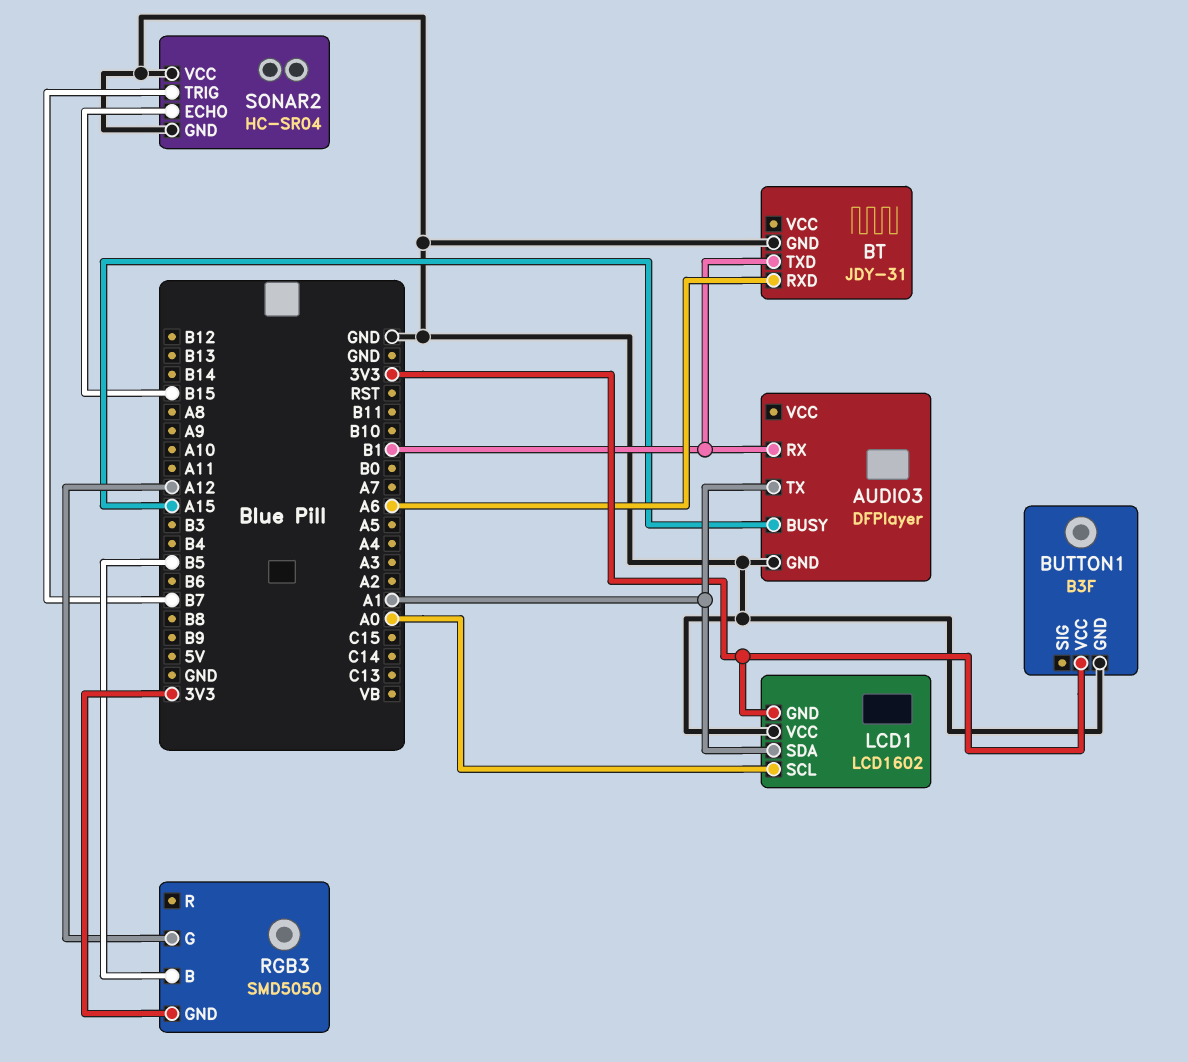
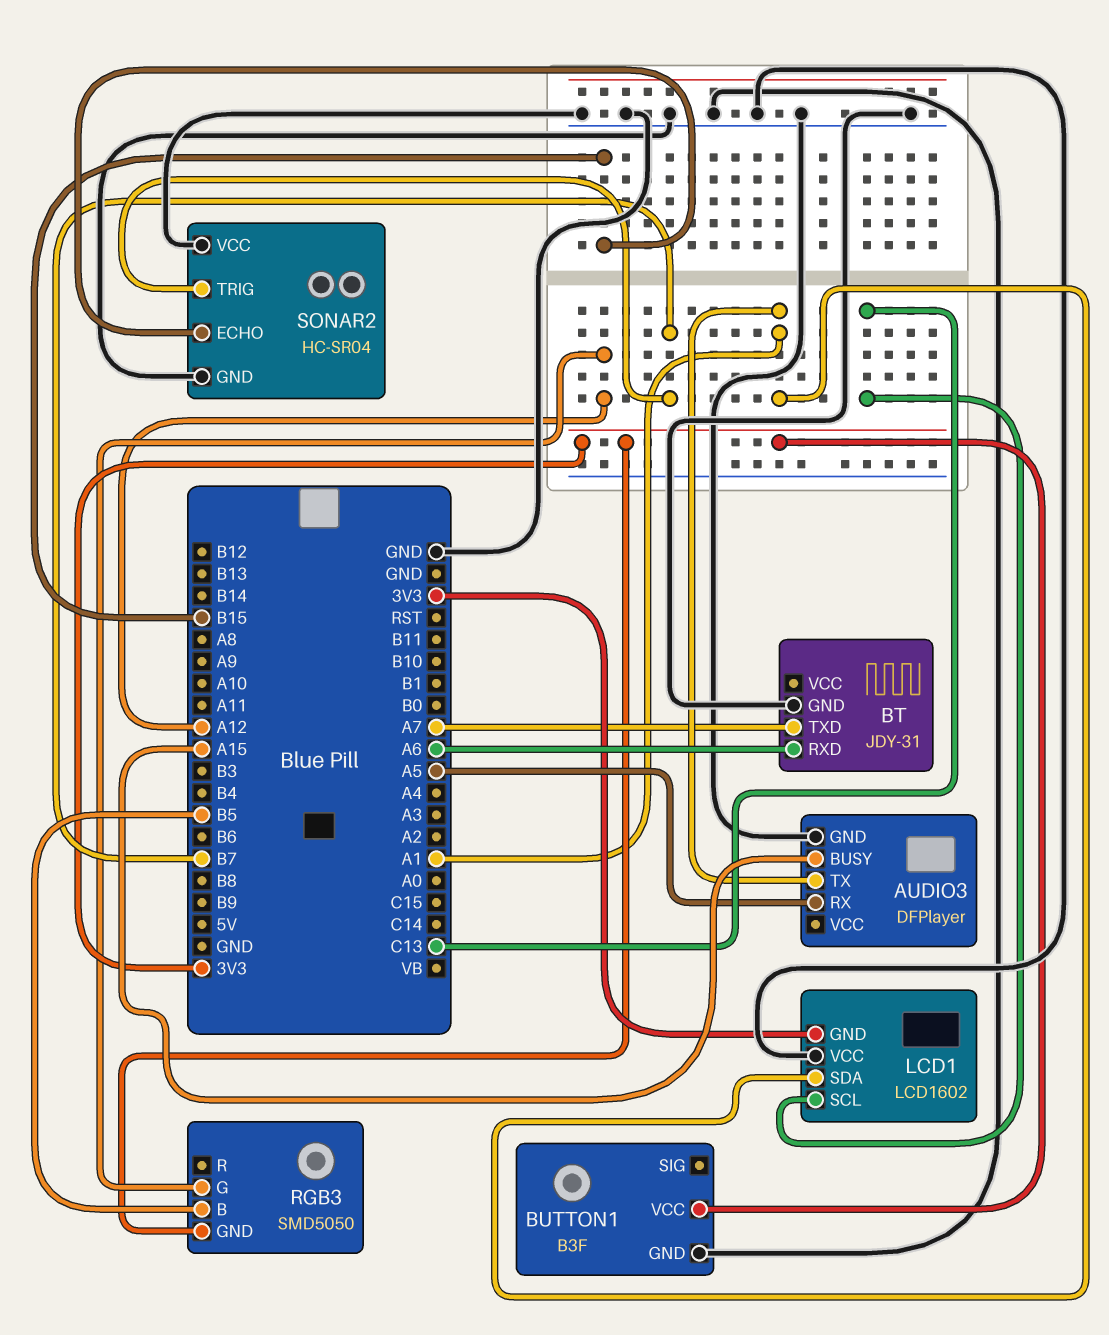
AUDIO3 pin RX: B1 -> A5
BT pin TXD: B1 -> A7
LCD1 pin SCL: A0 -> C13

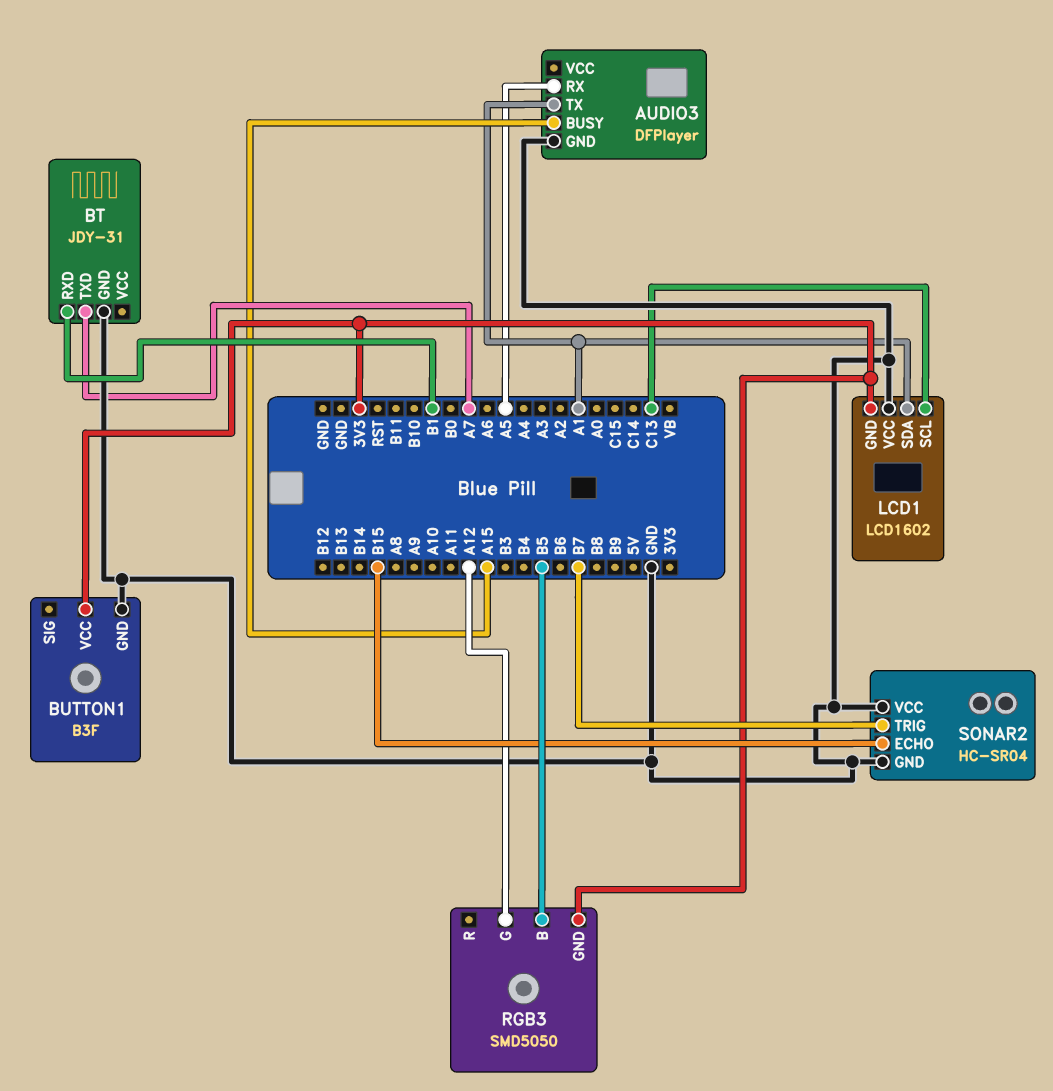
BT pin RXD: A6 -> B1

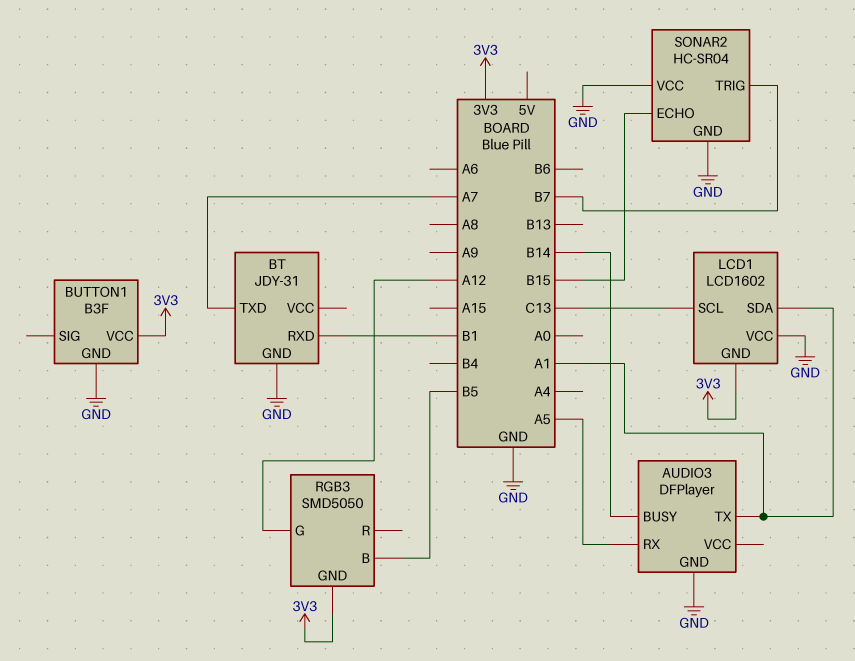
AUDIO3 pin BUSY: A15 -> B14

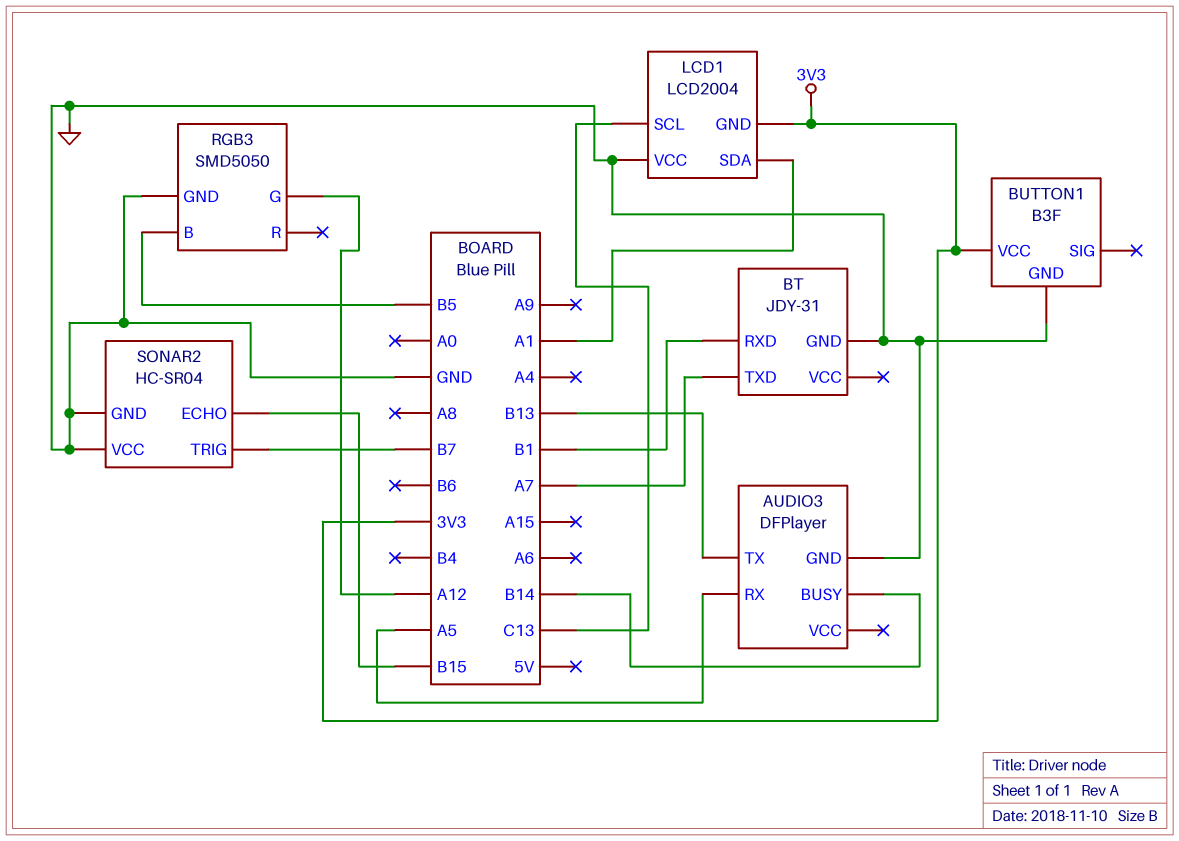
AUDIO3 pin TX: A1 -> B13
LCD1: LCD1602 -> LCD2004
RGB3 pin GND: 3V3 -> GND

